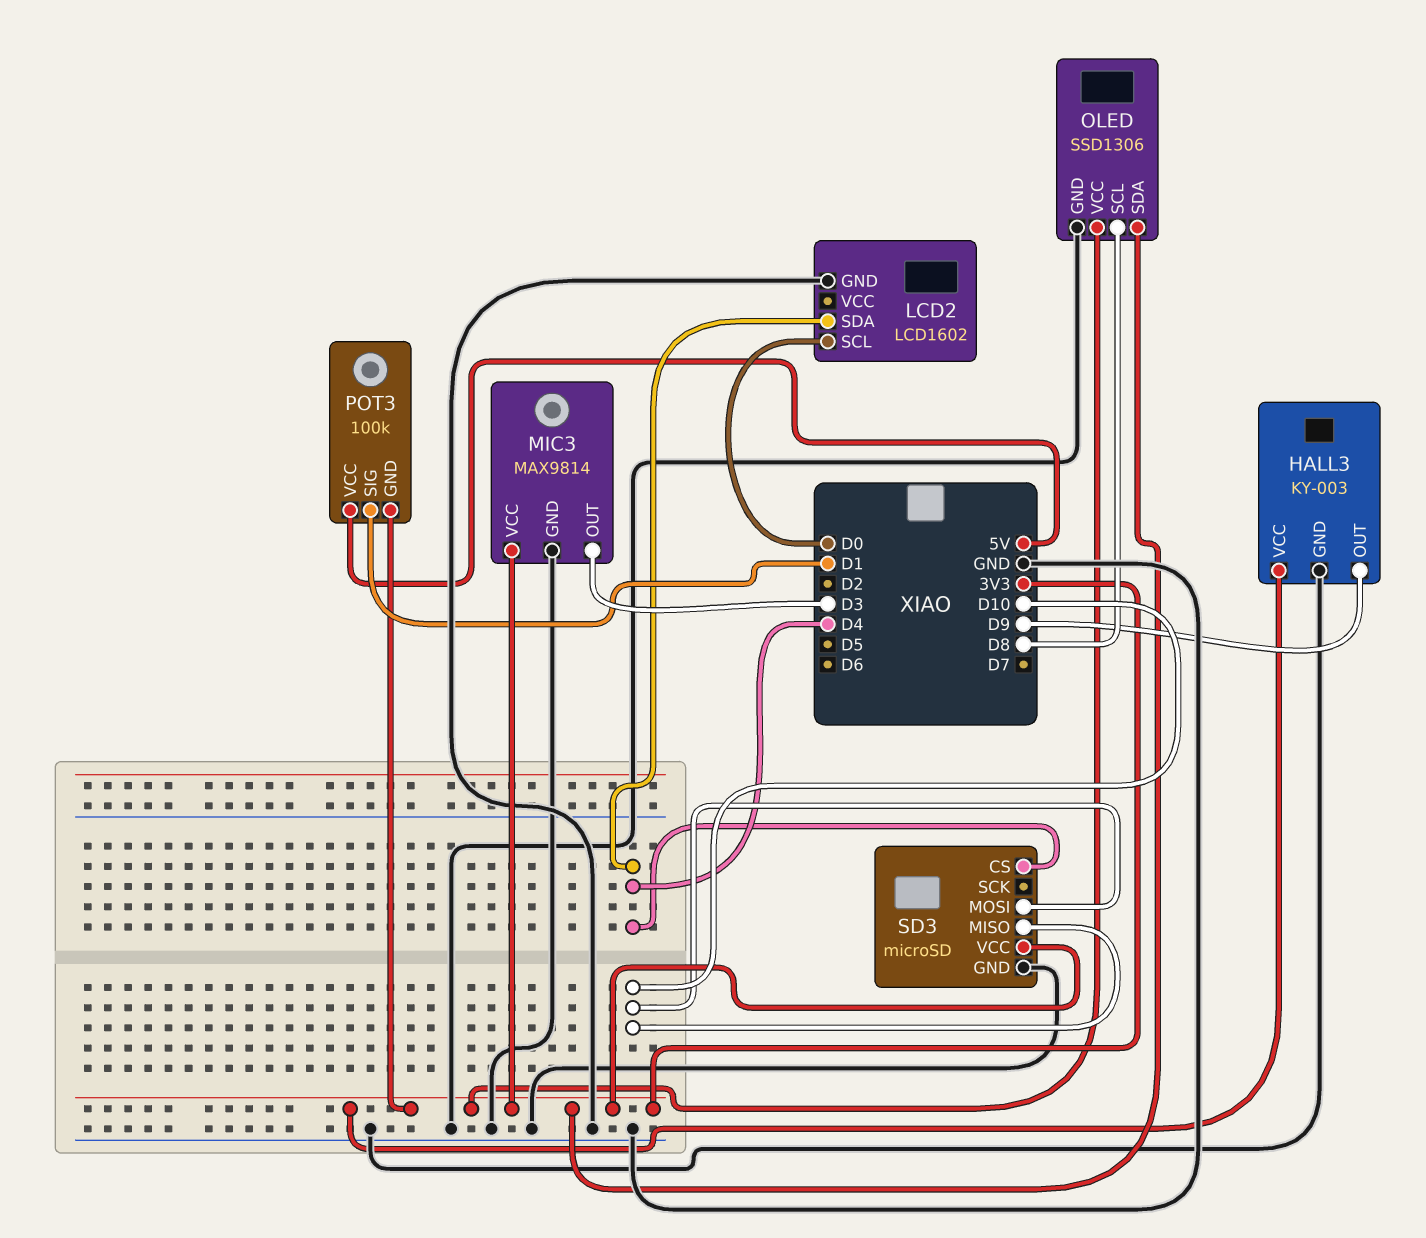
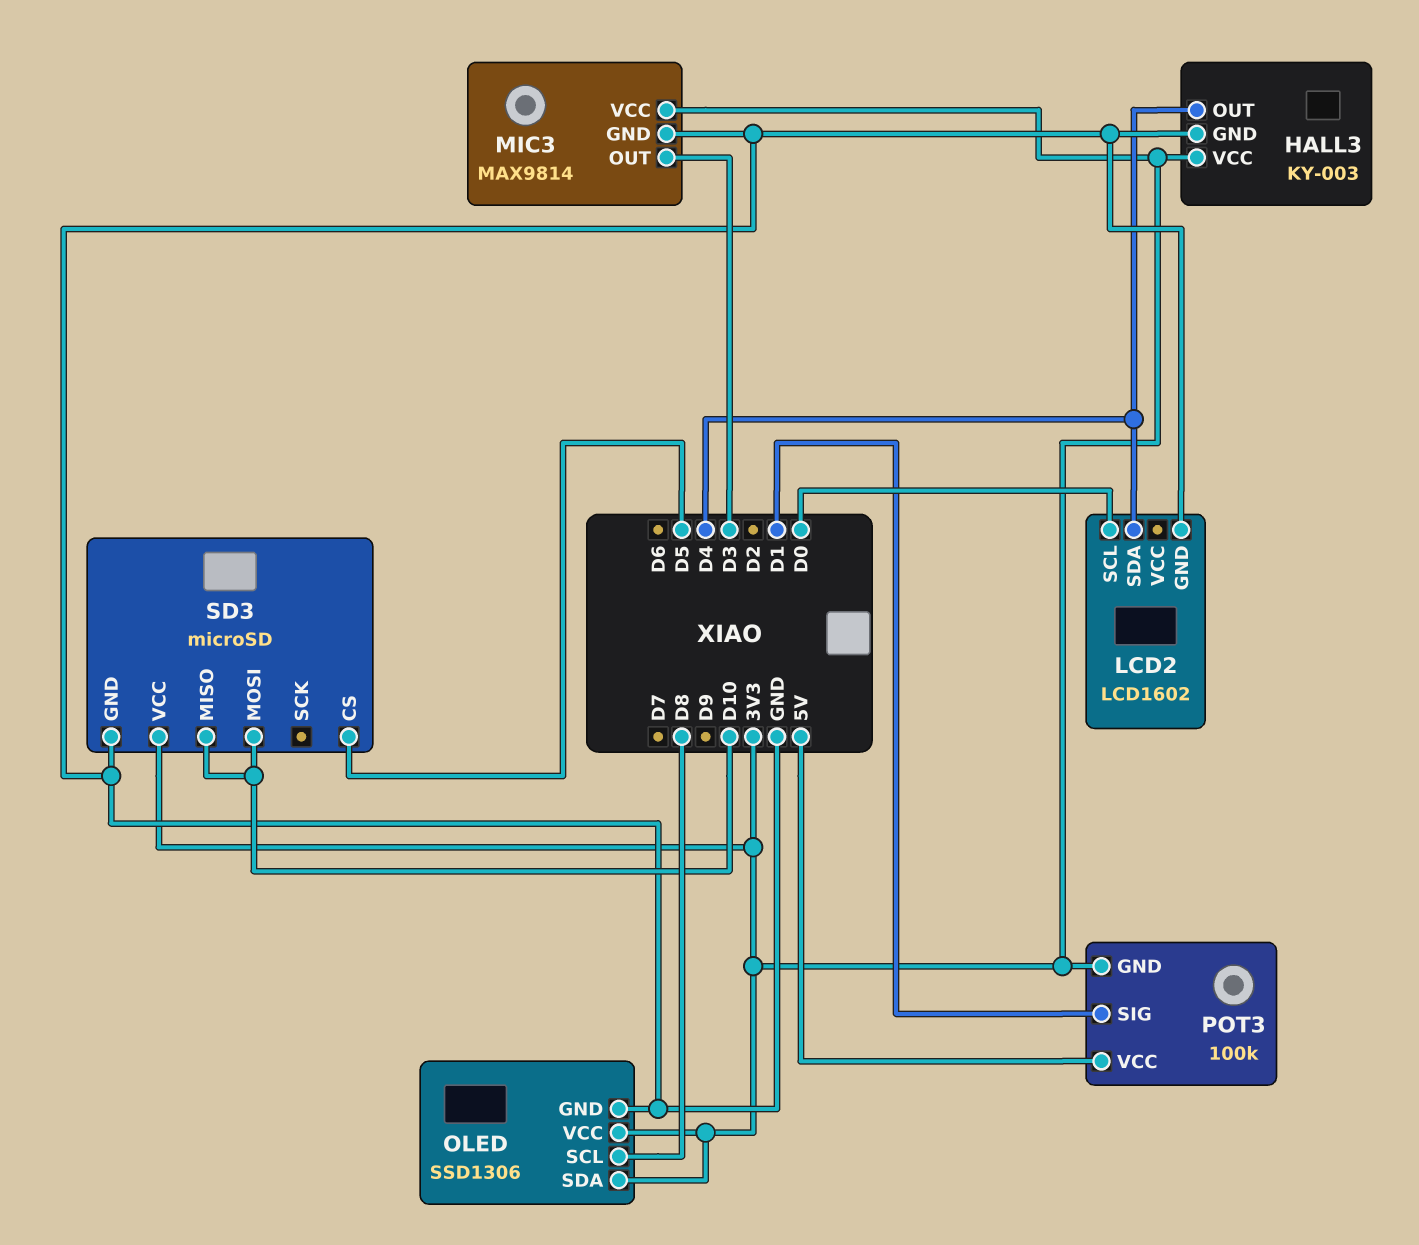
HALL3 pin OUT: D9 -> D4
SD3 pin CS: D4 -> D5

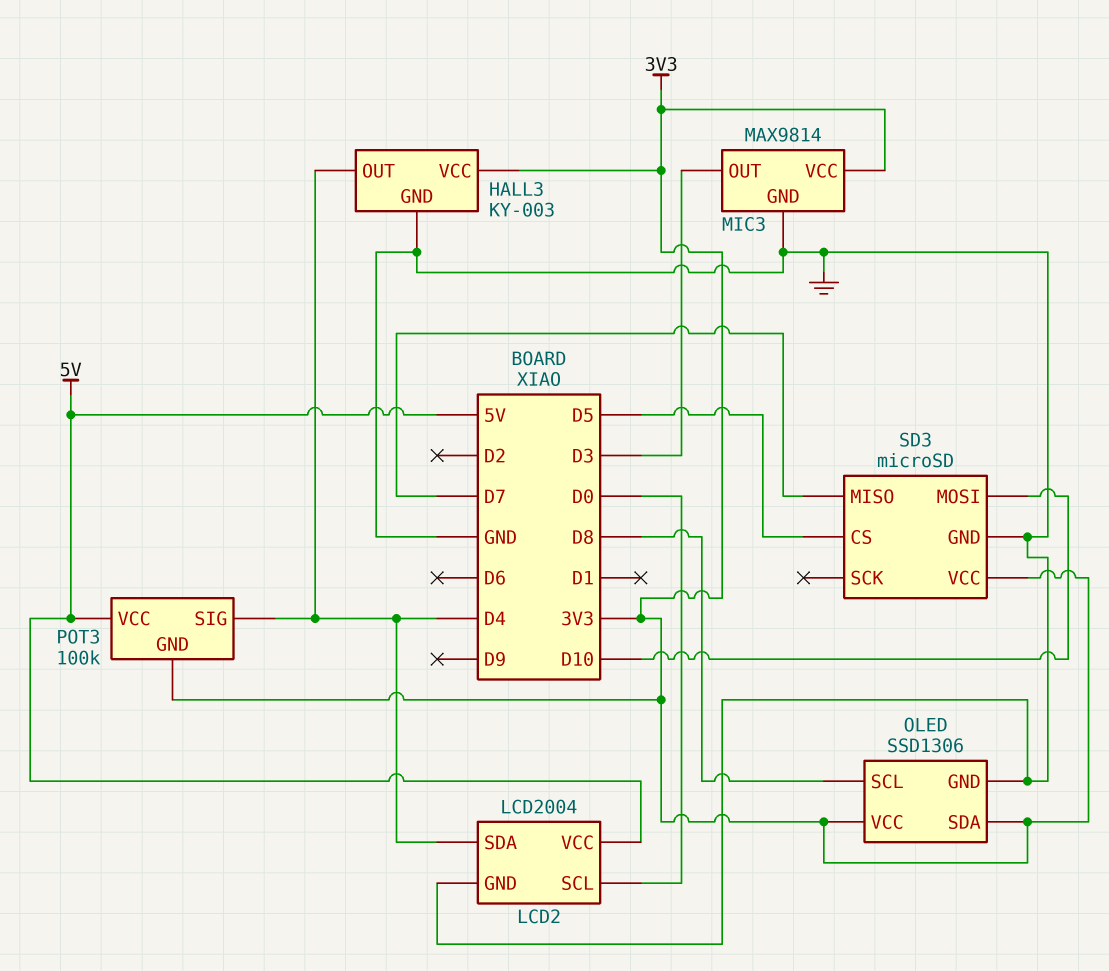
LCD2: LCD1602 -> LCD2004
LCD2 pin VCC: none -> 5V
POT3 pin SIG: D1 -> D4
SD3 pin MISO: D10 -> D7

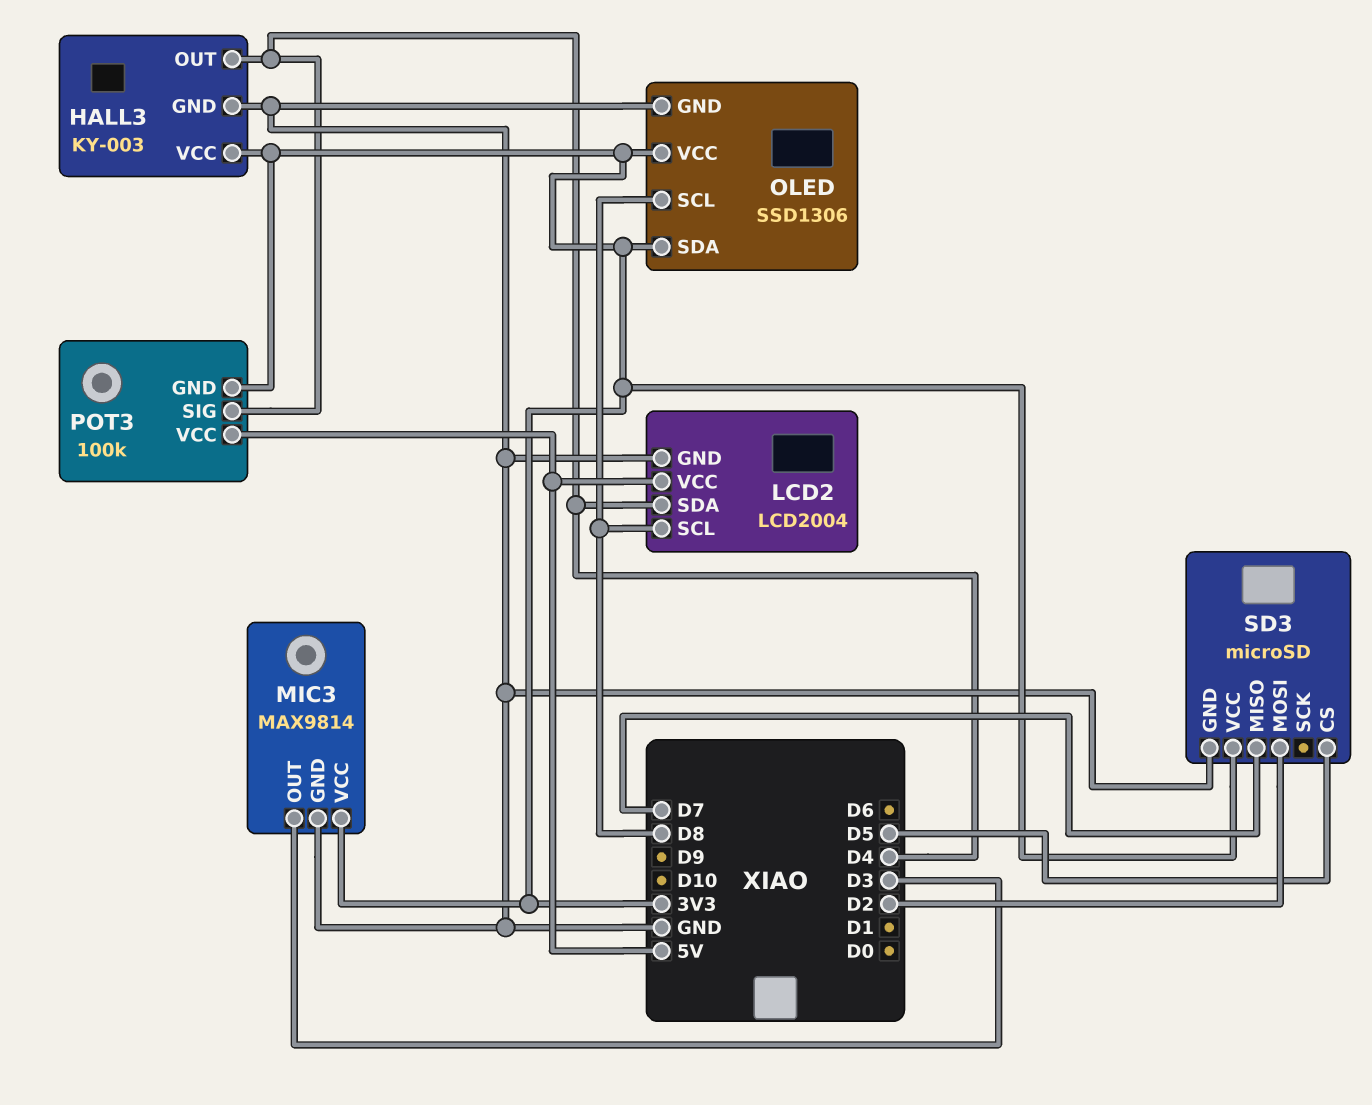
LCD2 pin SCL: D0 -> D8
SD3 pin MOSI: D10 -> D2

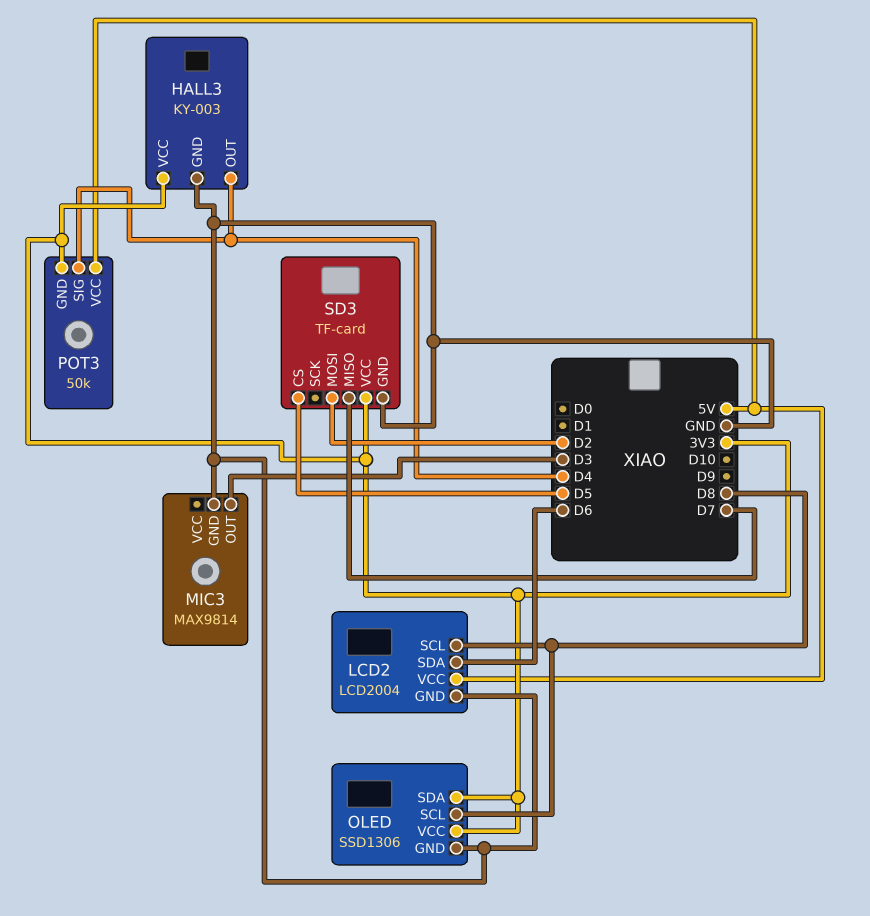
LCD2 pin SDA: D4 -> D6
MIC3 pin VCC: 3V3 -> none
POT3: 100k -> 50k
SD3: microSD -> TF-card

